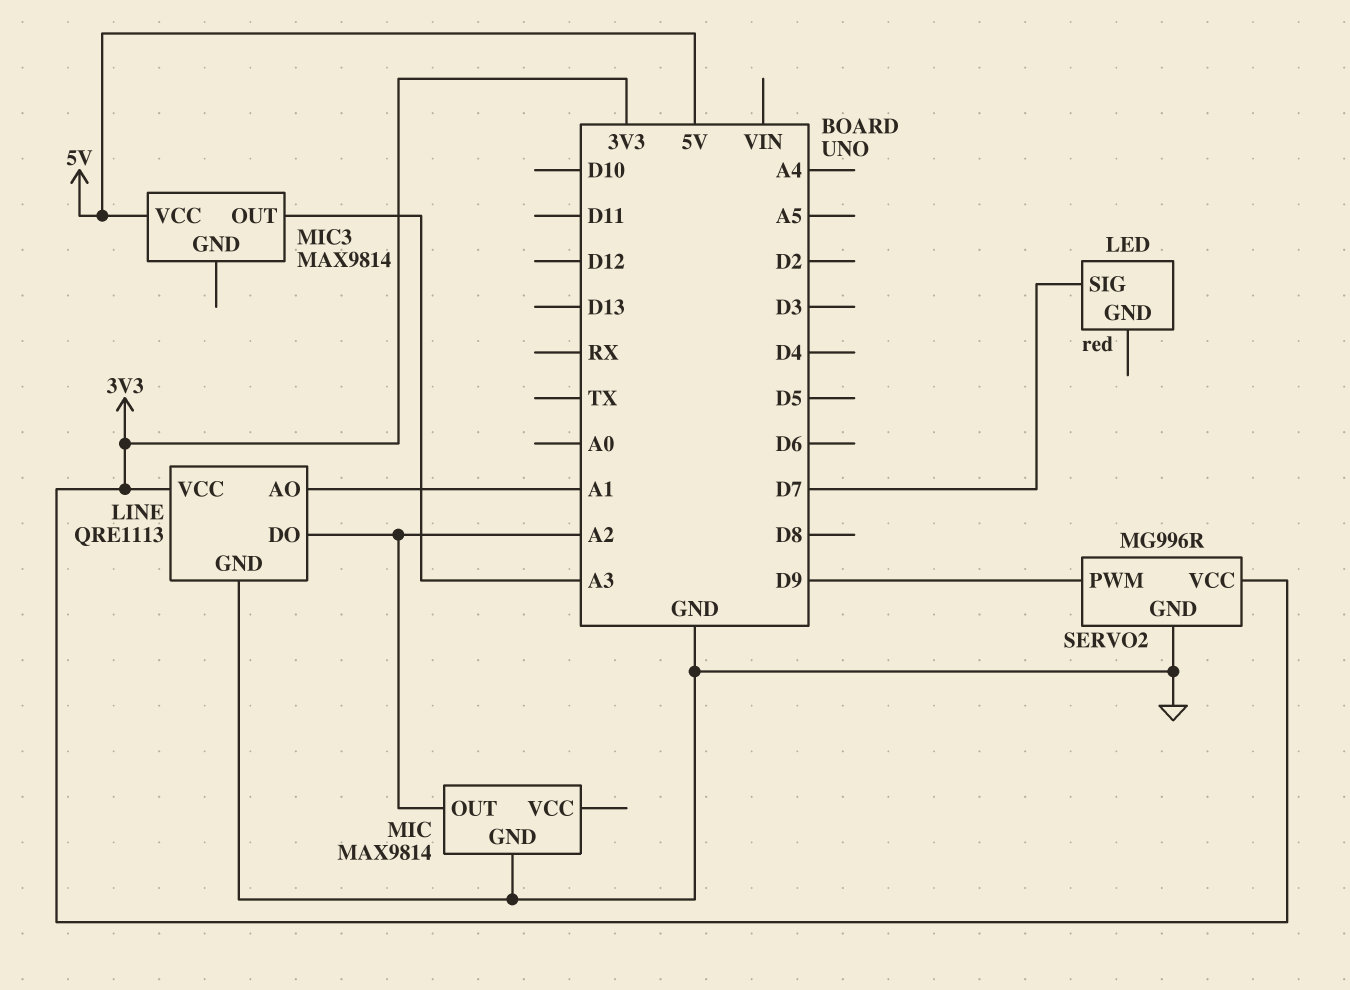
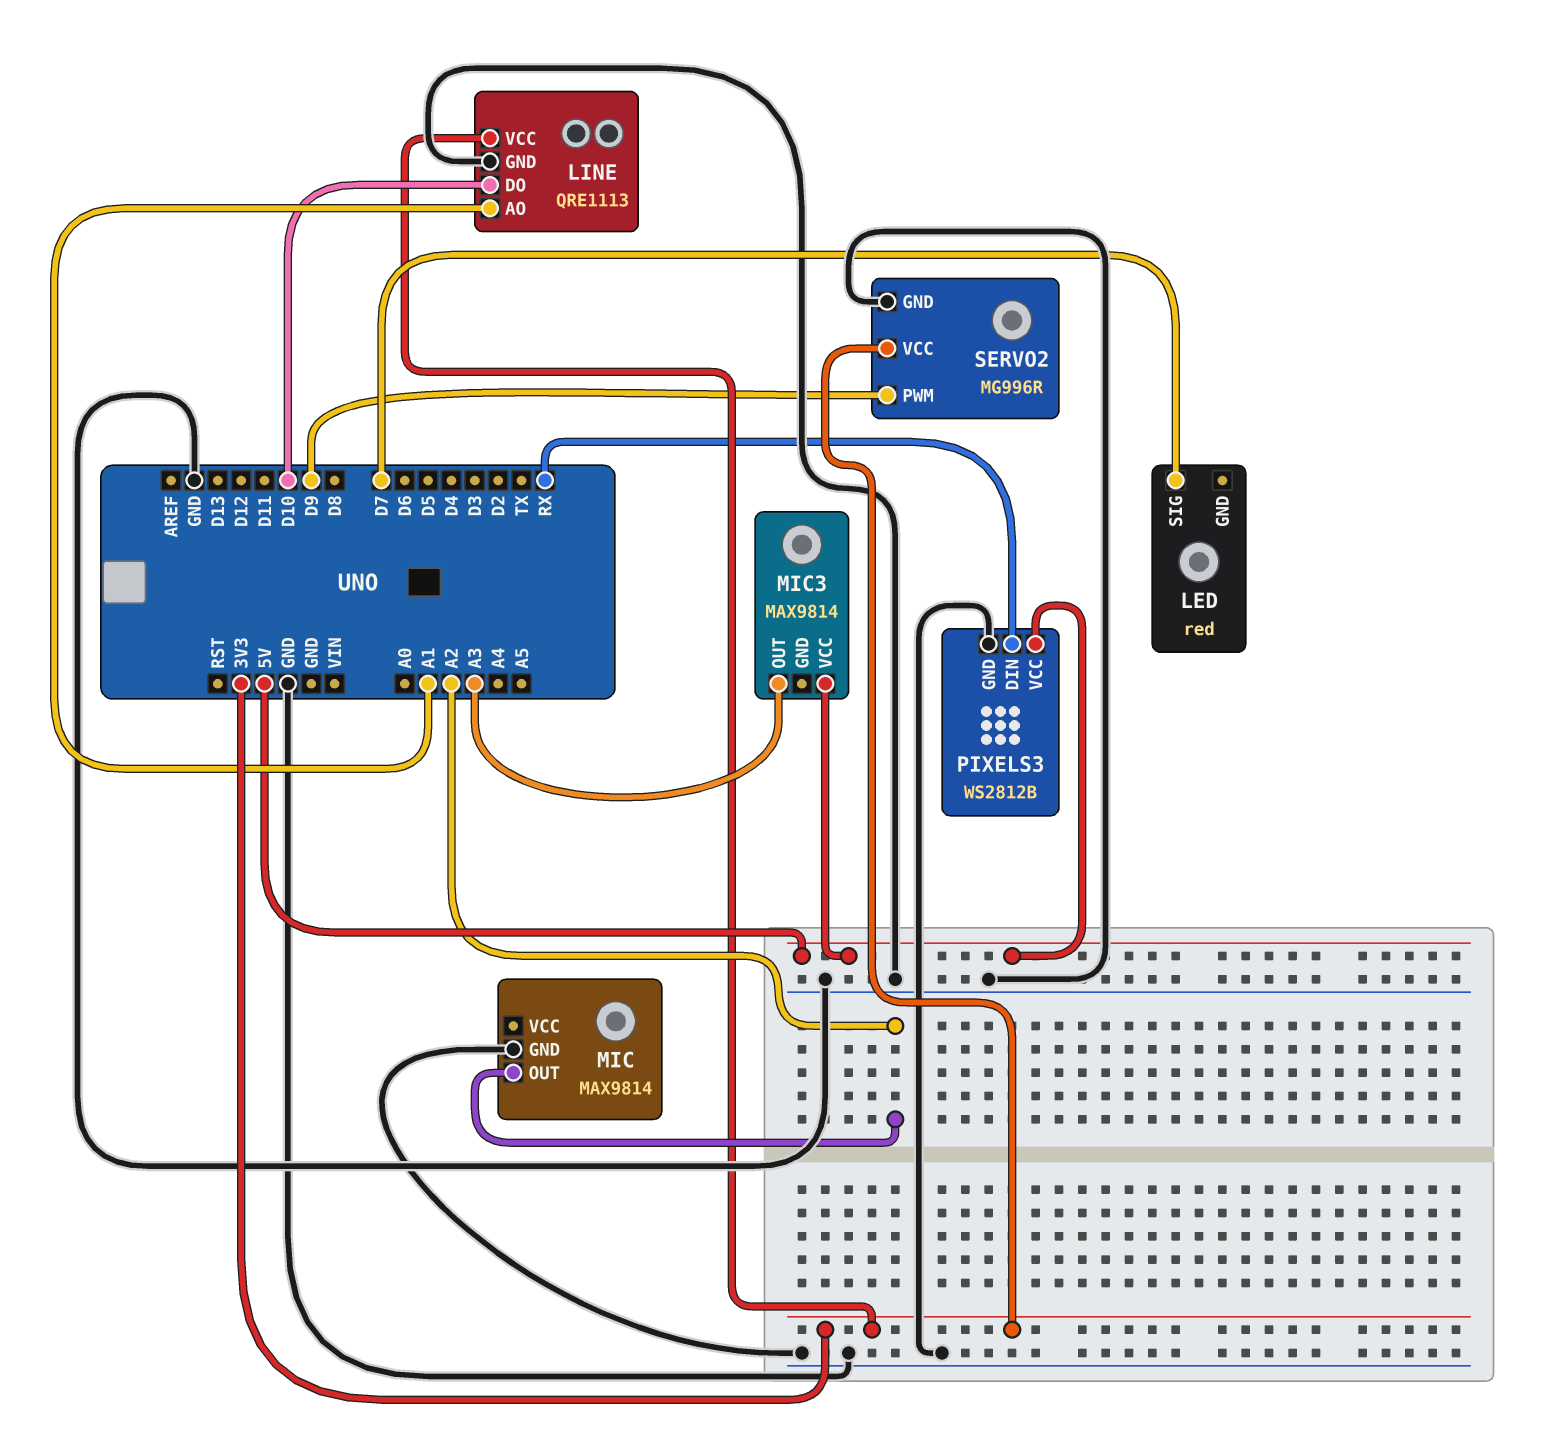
LINE pin DO: A2 -> D10
PIXELS3: none -> WS2812B
PIXELS3 pin DIN: none -> RX
PIXELS3 pin GND: none -> GND
PIXELS3 pin VCC: none -> 5V

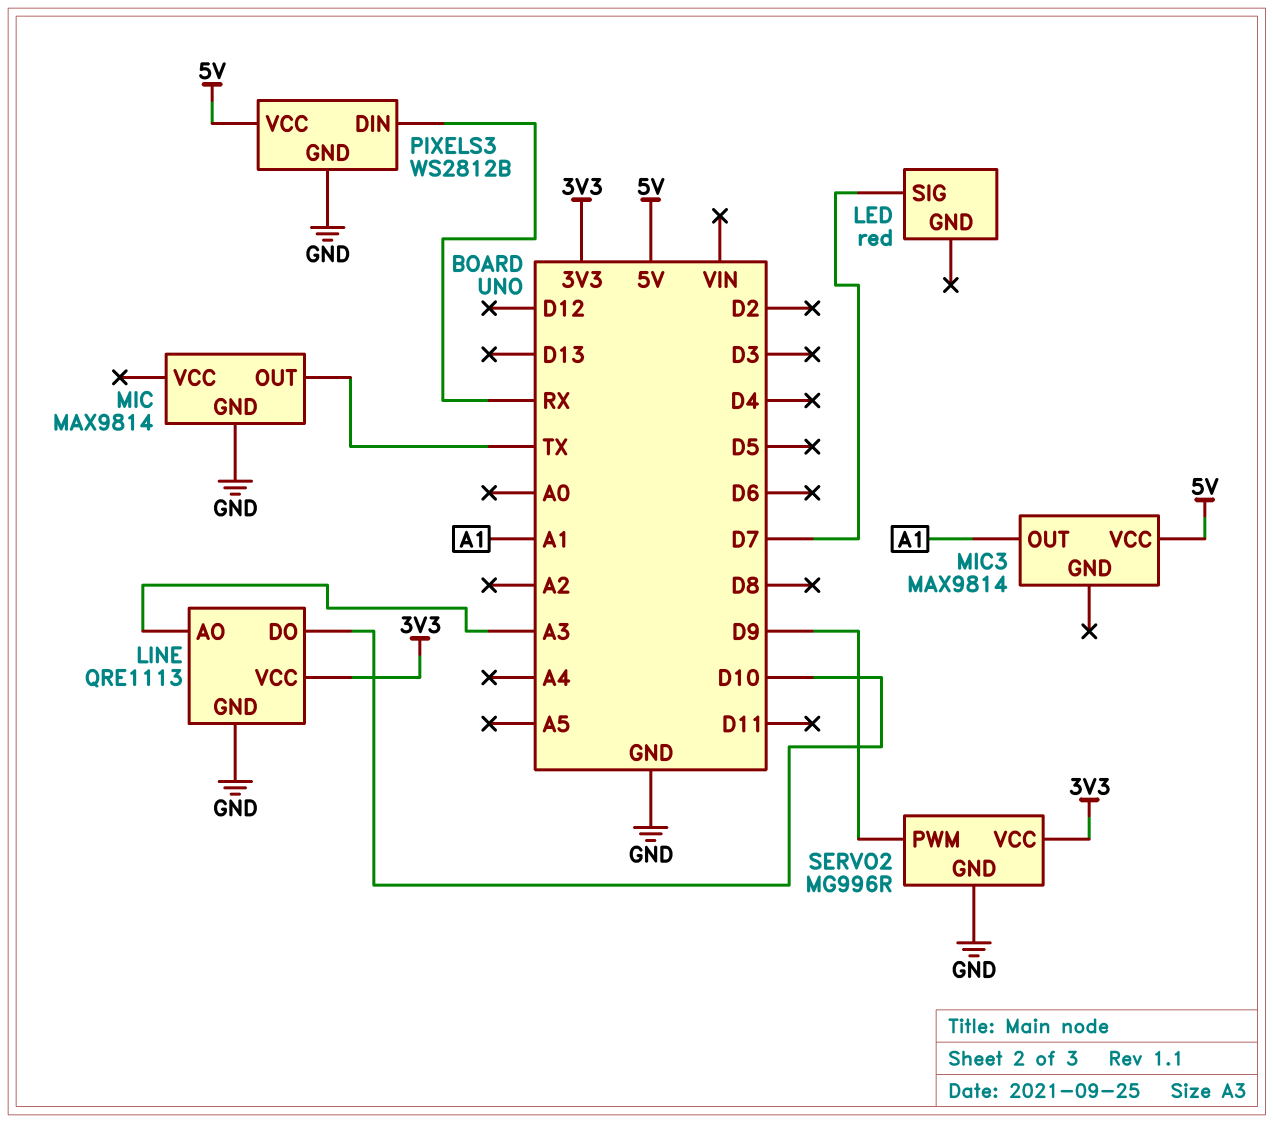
LINE pin AO: A1 -> A3
MIC pin OUT: A2 -> TX
MIC3 pin OUT: A3 -> A1

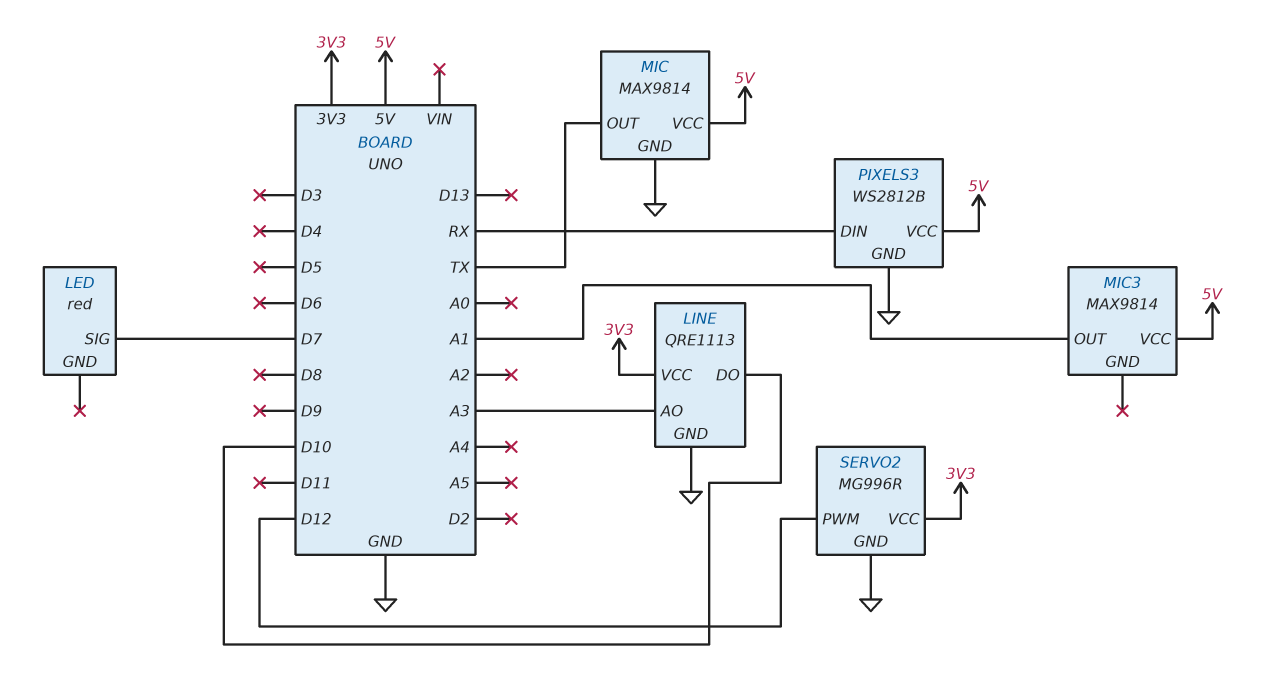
MIC pin VCC: none -> 5V
SERVO2 pin PWM: D9 -> D12

